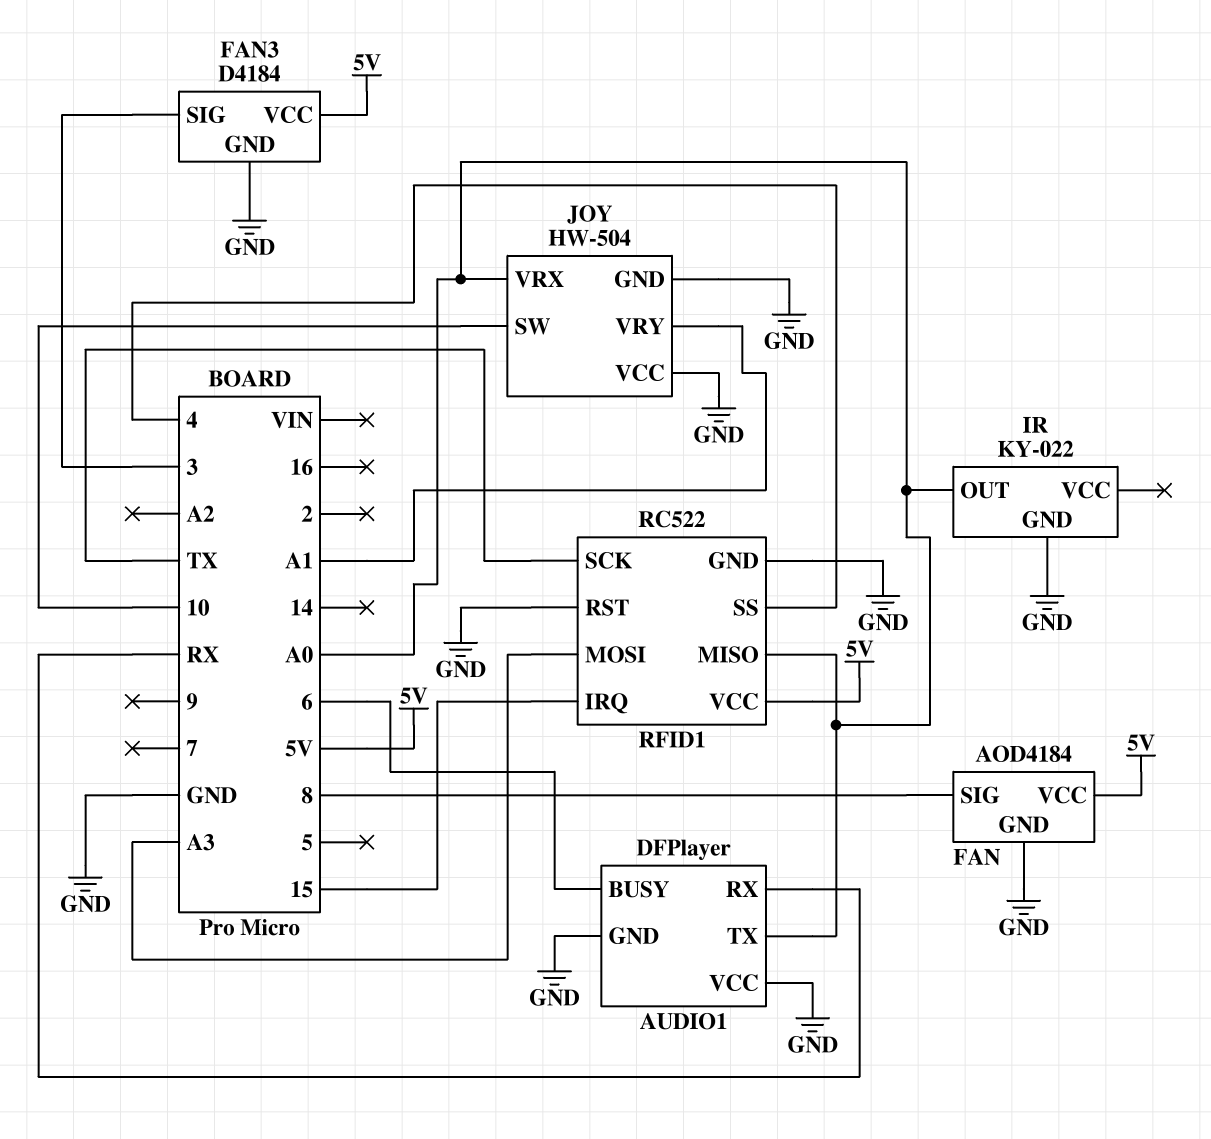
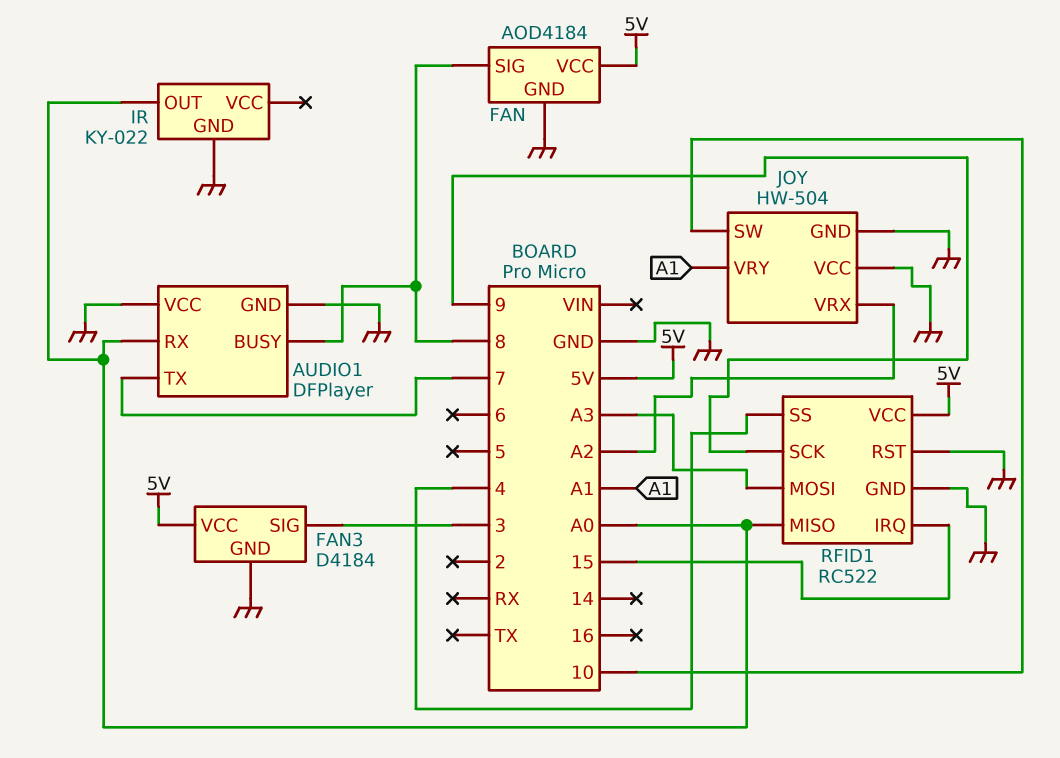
AUDIO1 pin BUSY: 6 -> 8
AUDIO1 pin RX: RX -> A0
AUDIO1 pin TX: A0 -> 7
JOY pin VRX: A0 -> A2
RFID1 pin SCK: TX -> 9

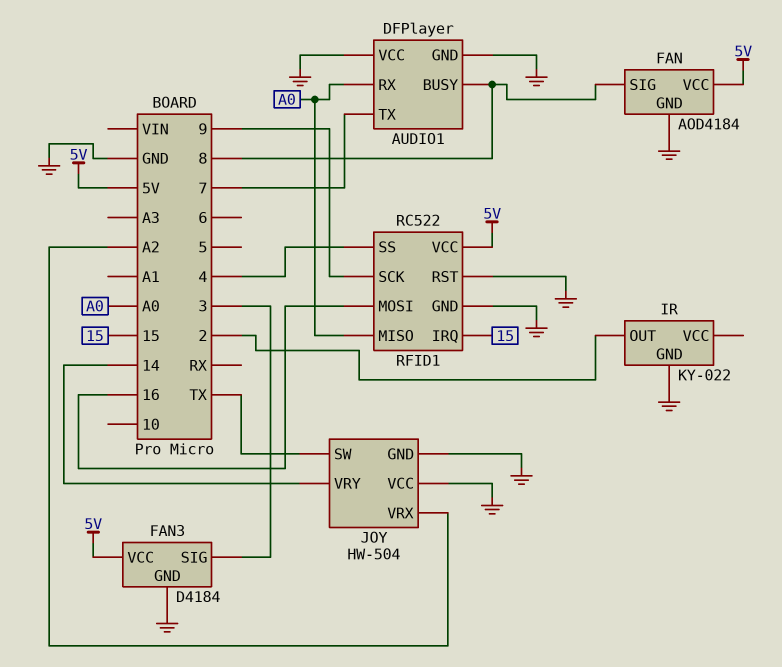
IR pin OUT: A0 -> 2
JOY pin SW: 10 -> TX
JOY pin VRY: A1 -> 14
RFID1 pin MOSI: A3 -> 16

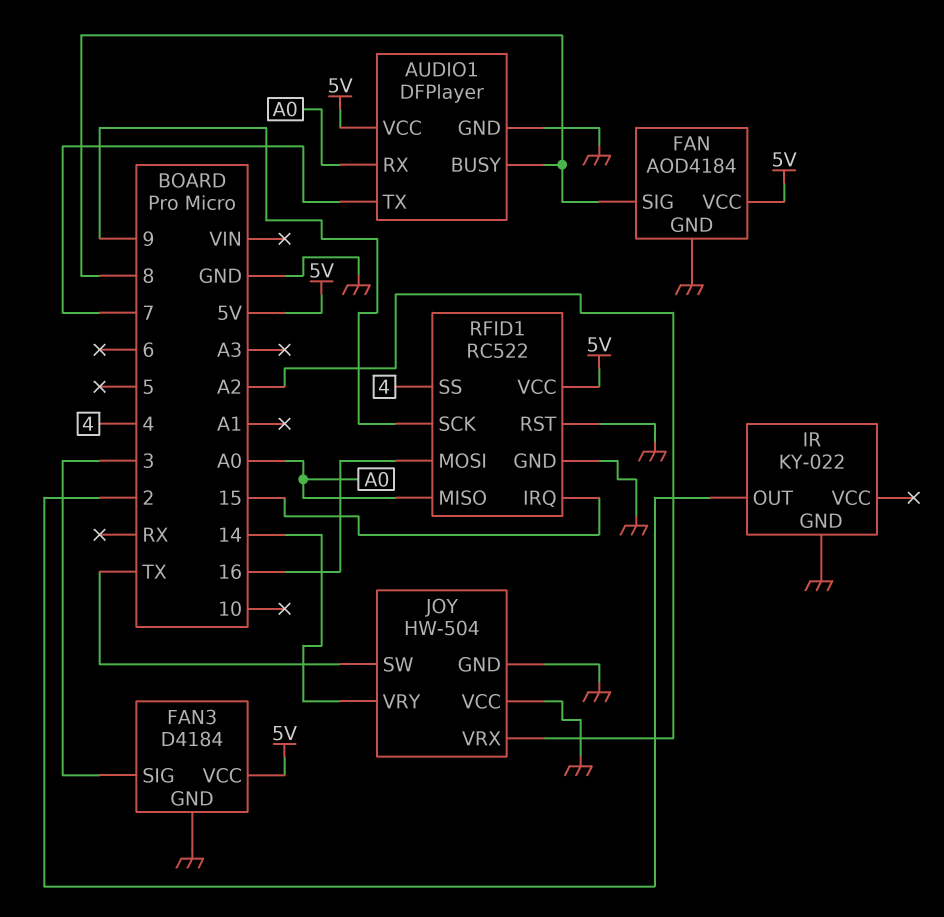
AUDIO1 pin VCC: GND -> 5V

